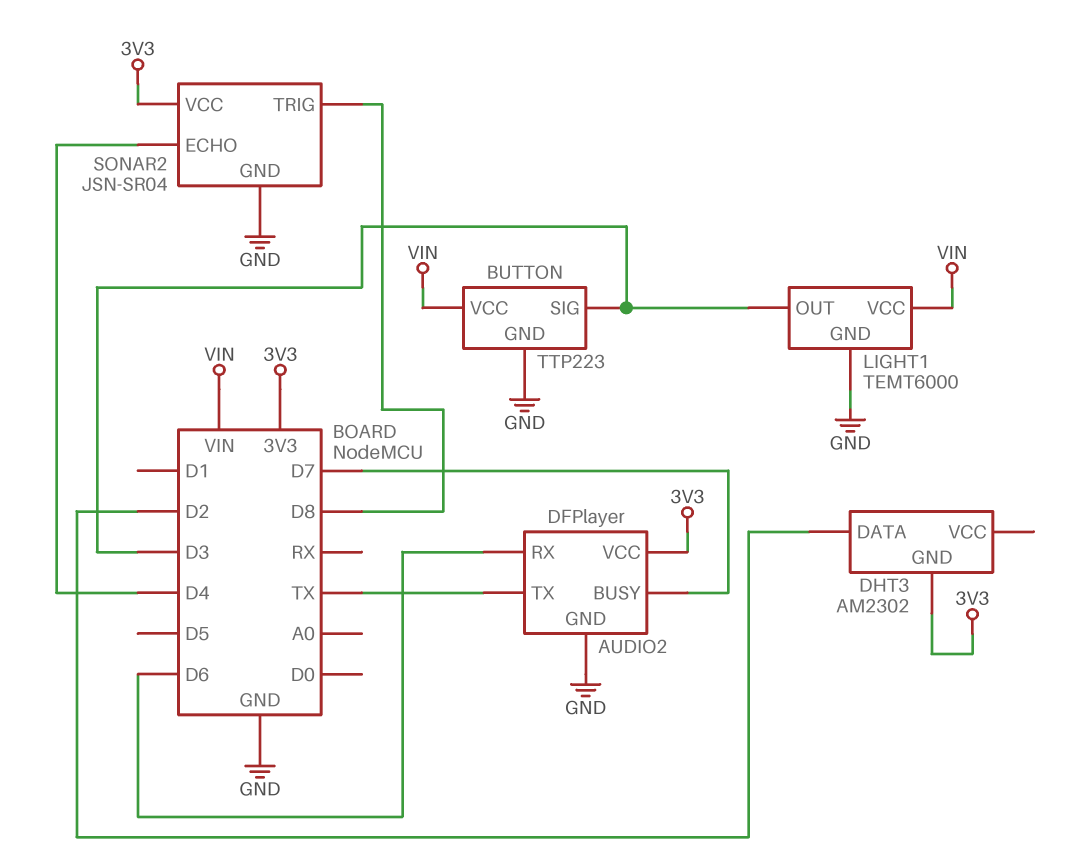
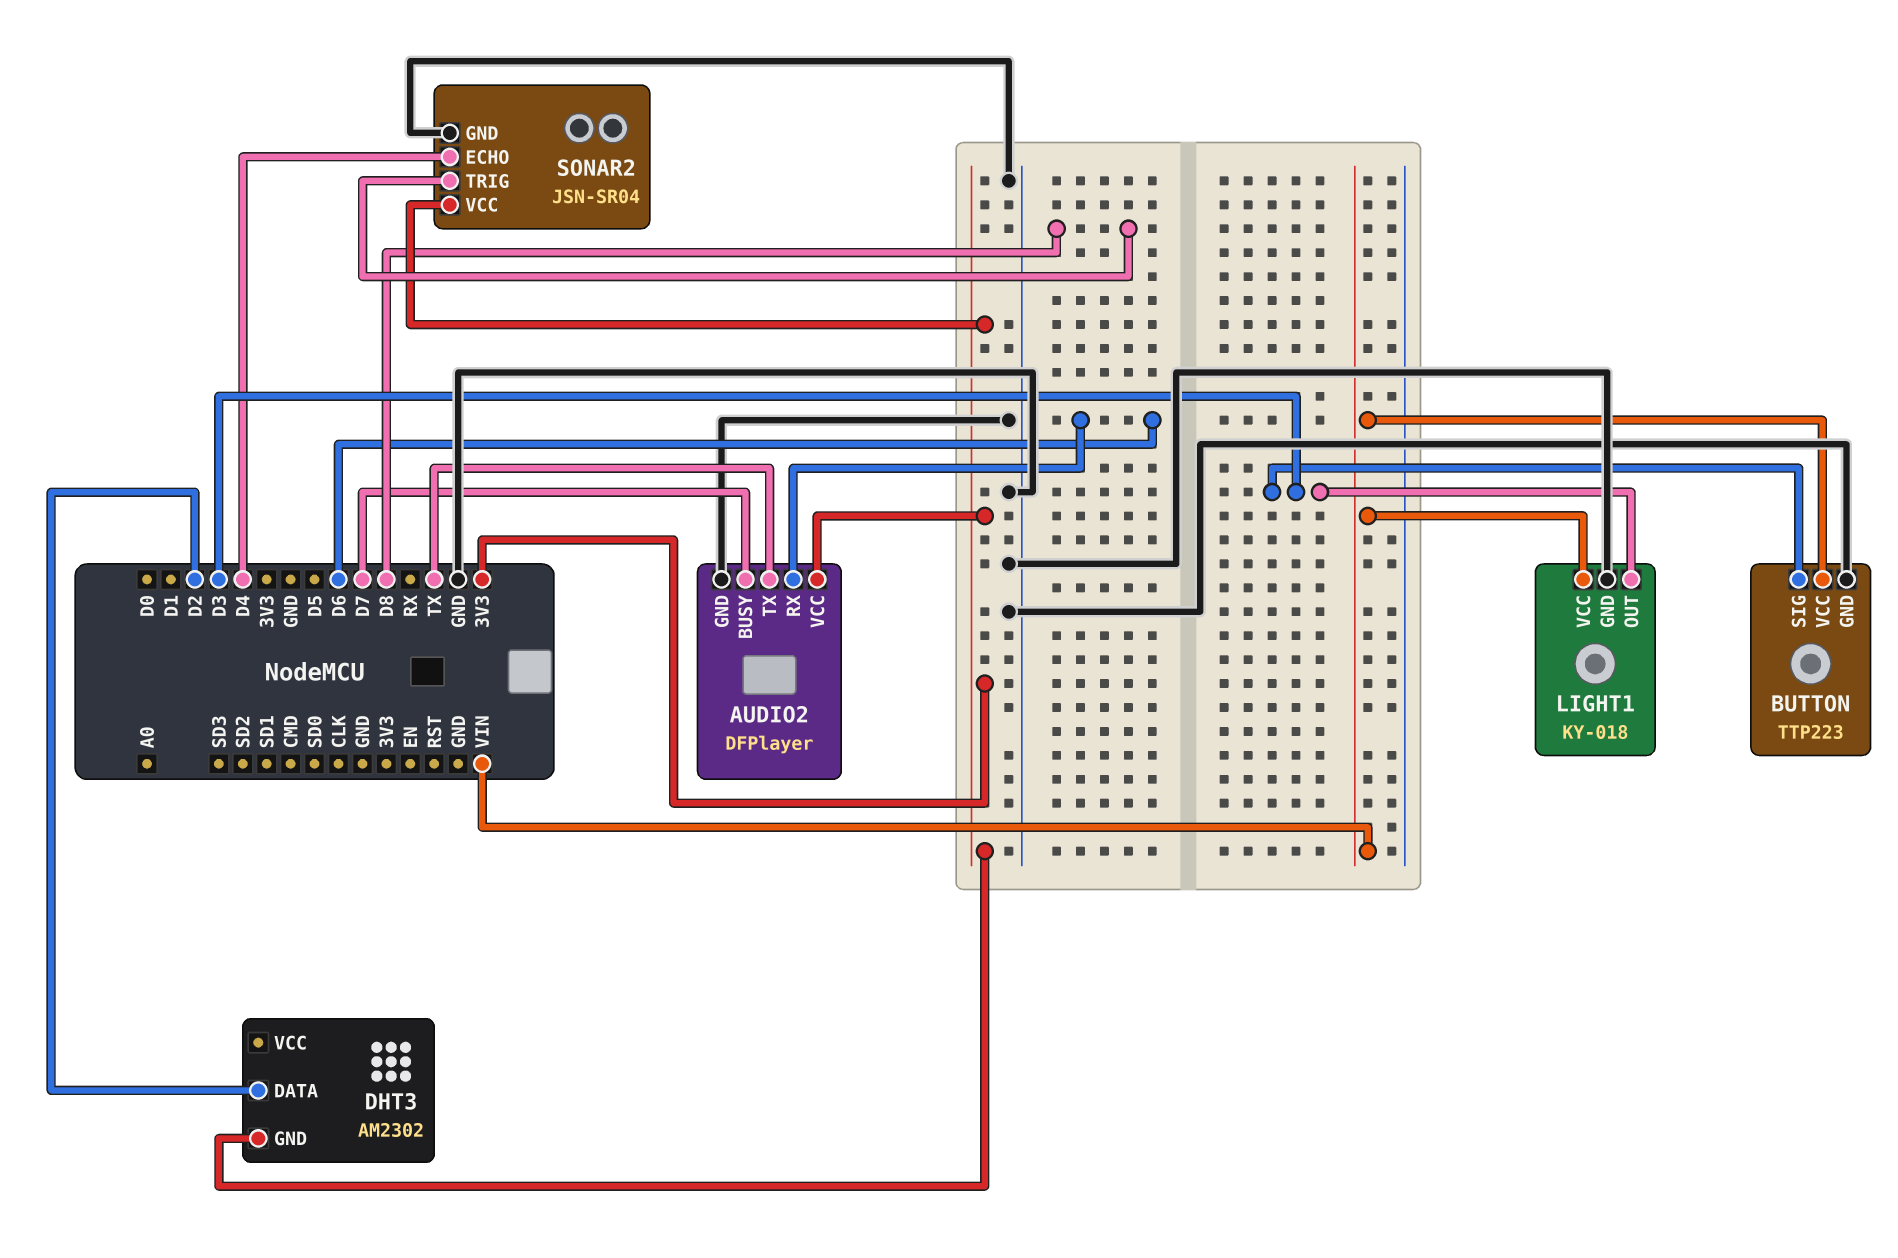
LIGHT1: TEMT6000 -> KY-018

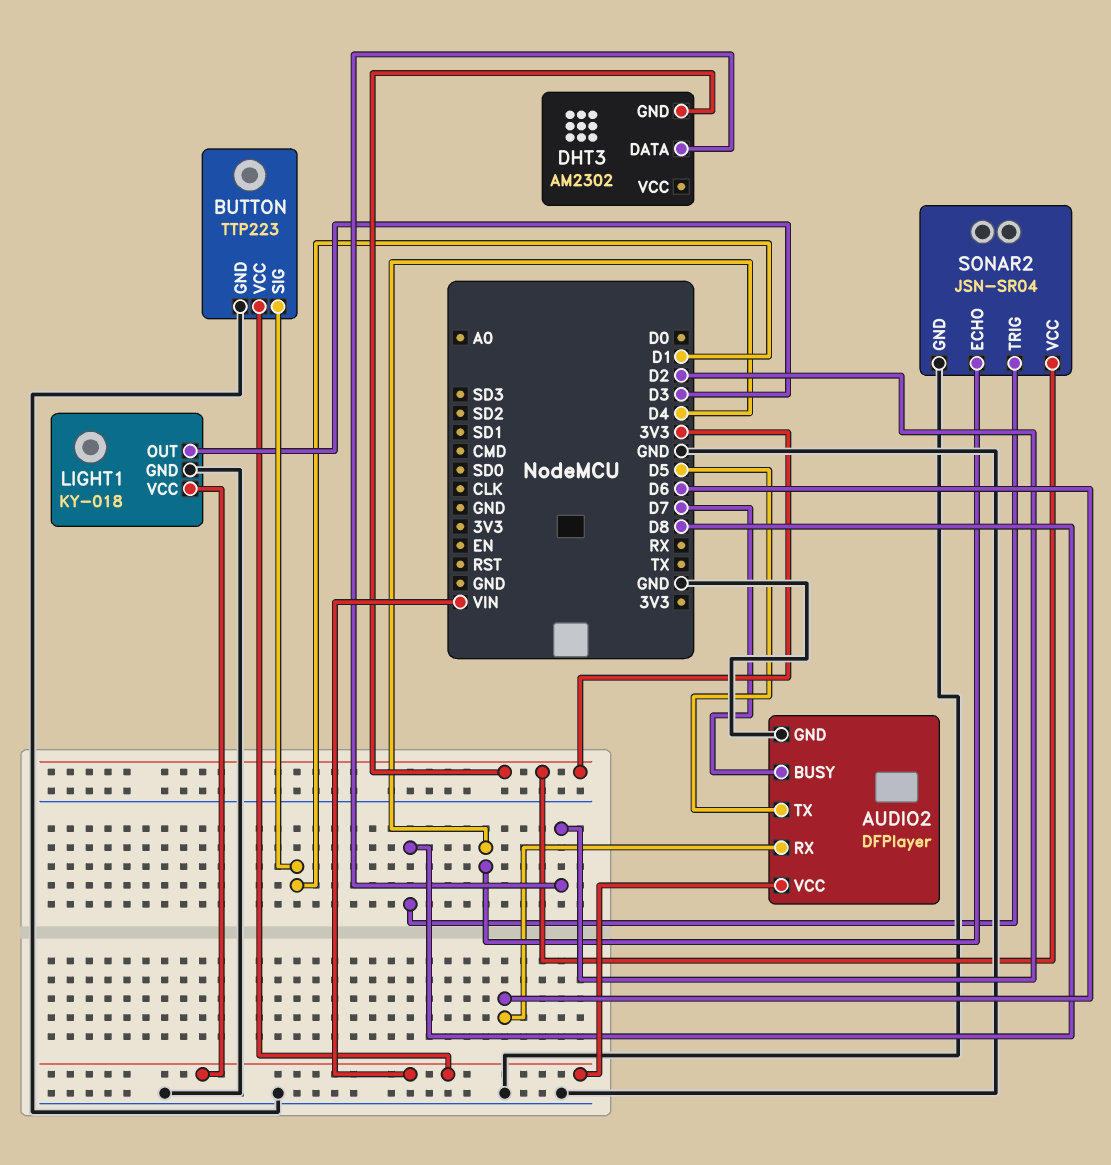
AUDIO2 pin TX: TX -> D5
AUDIO2 pin VCC: 3V3 -> VIN
BUTTON pin SIG: D3 -> D1

